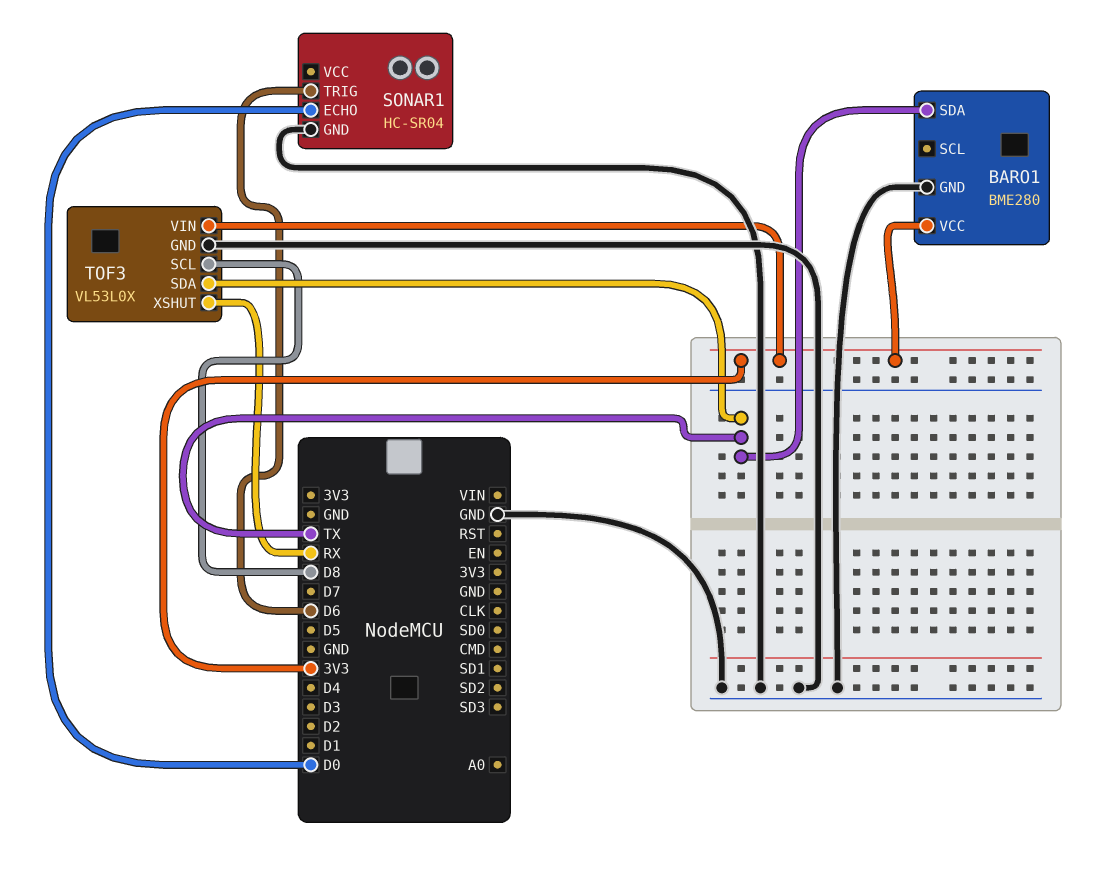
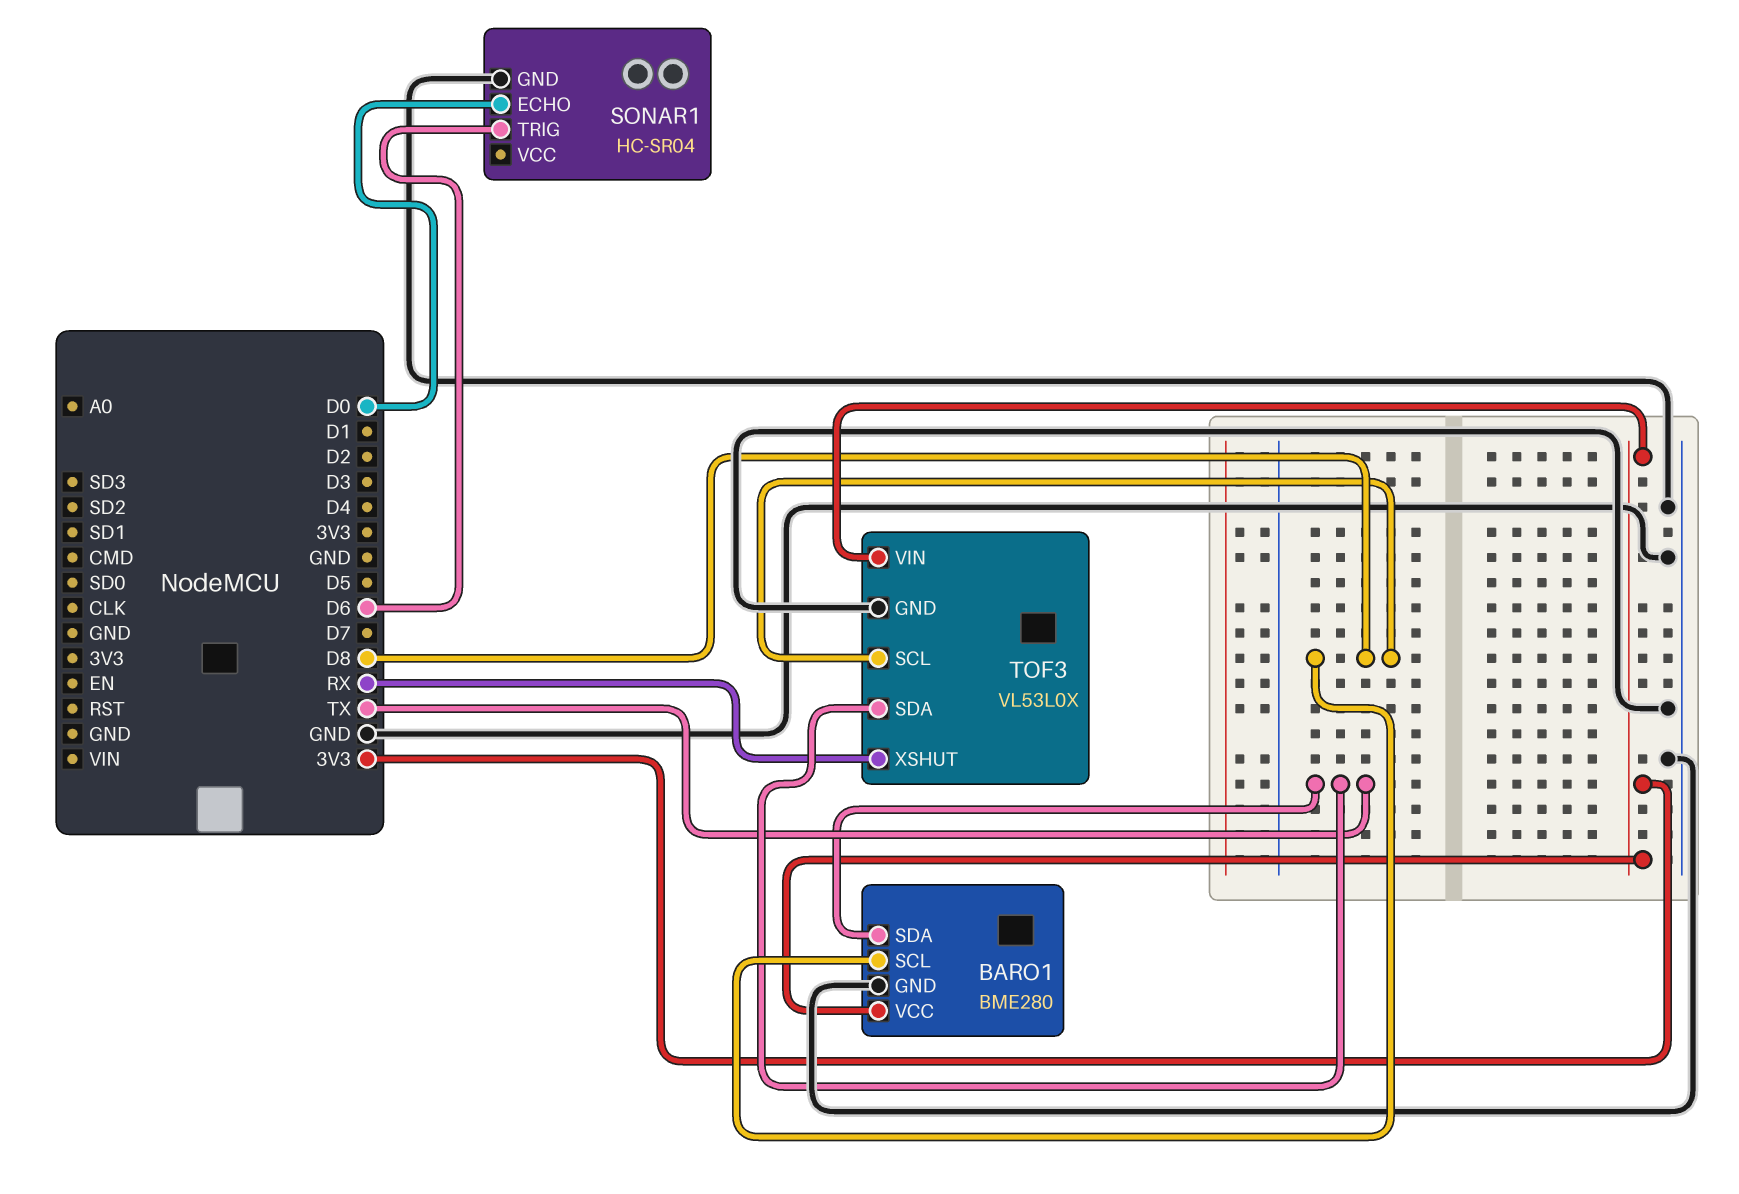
BARO1 pin SCL: none -> D8

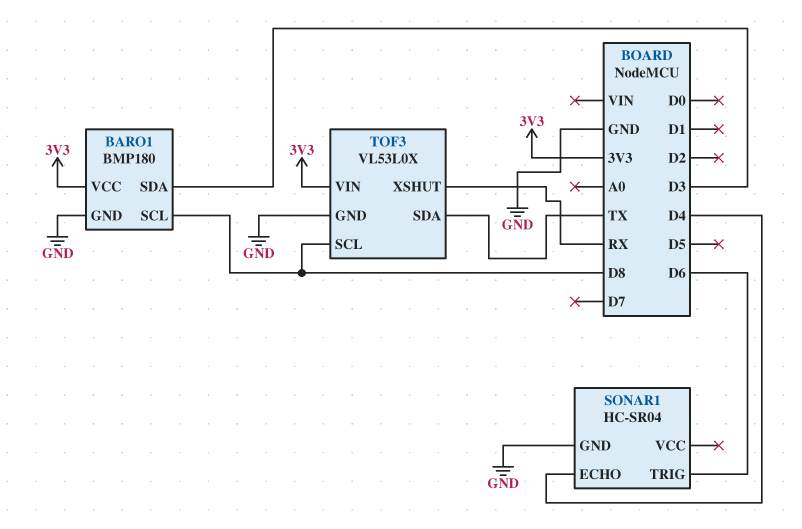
BARO1: BME280 -> BMP180
BARO1 pin SDA: TX -> D3
SONAR1 pin ECHO: D0 -> D4

